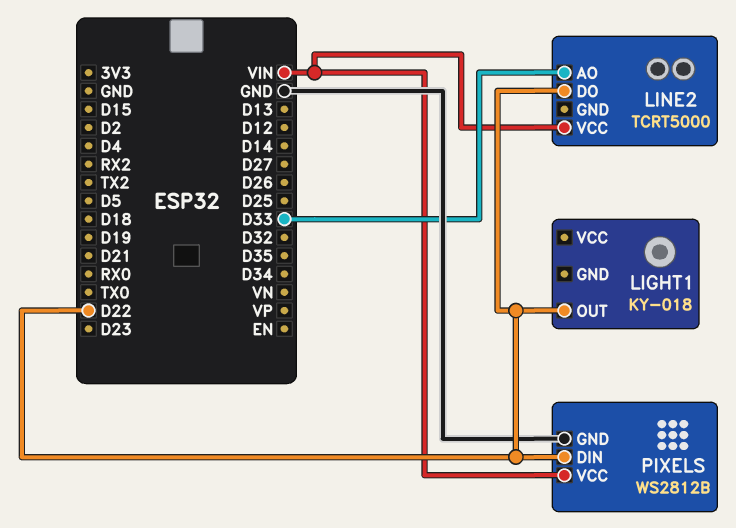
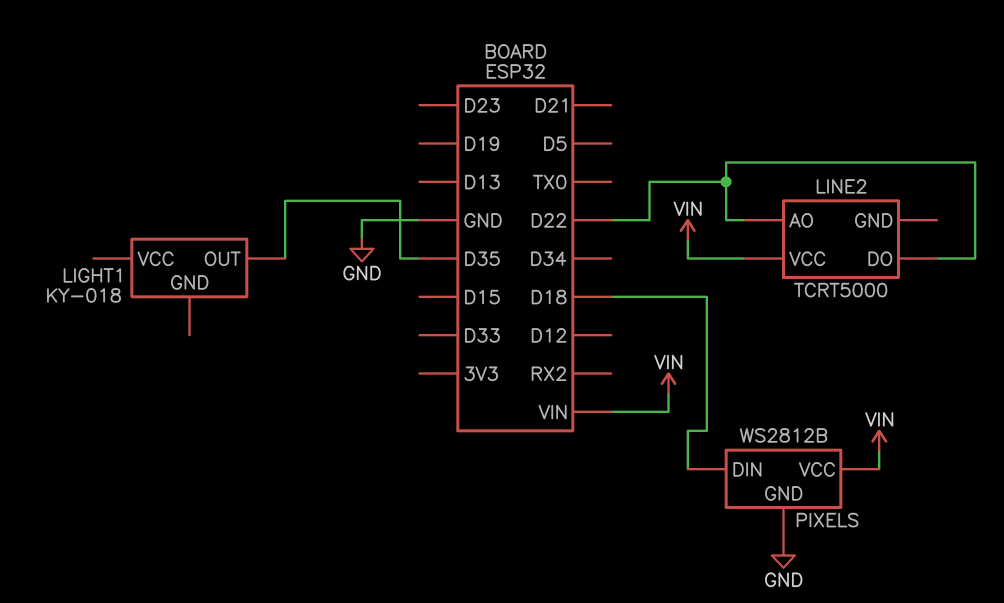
LIGHT1 pin OUT: D22 -> D35
LINE2 pin AO: D33 -> D22
PIXELS pin DIN: D22 -> D18

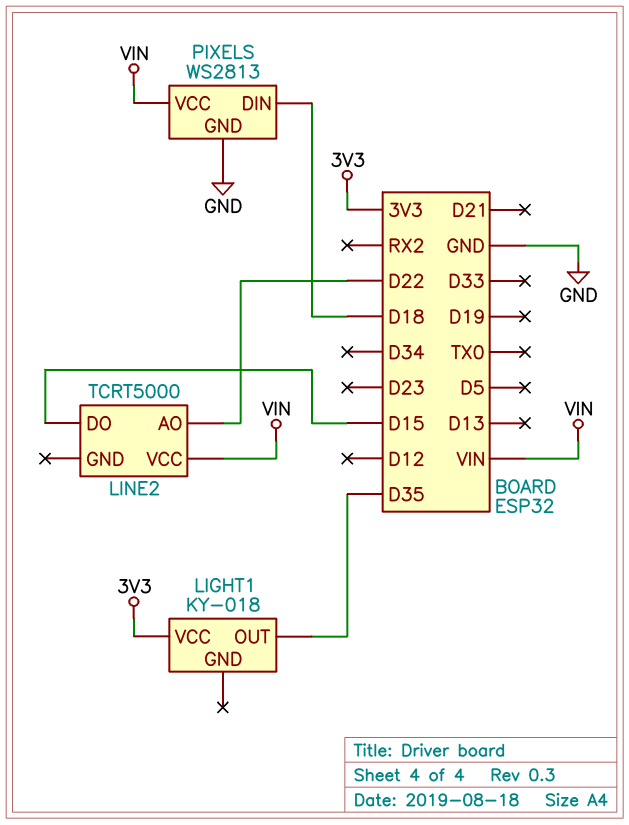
LIGHT1 pin VCC: none -> 3V3
LINE2 pin DO: D22 -> D15
PIXELS: WS2812B -> WS2813

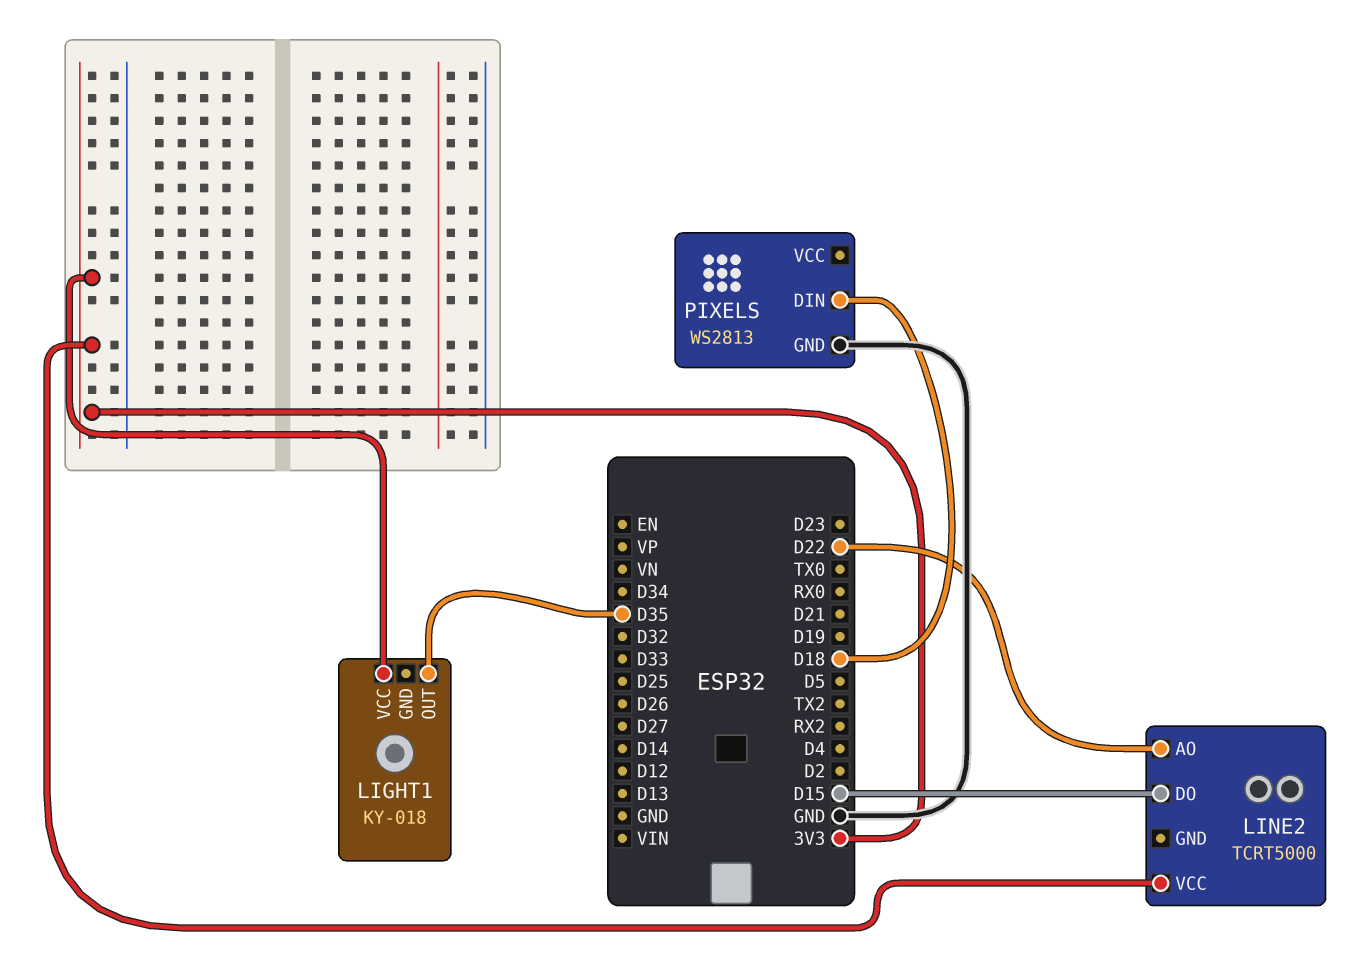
LINE2 pin VCC: VIN -> 3V3
PIXELS pin VCC: VIN -> none

